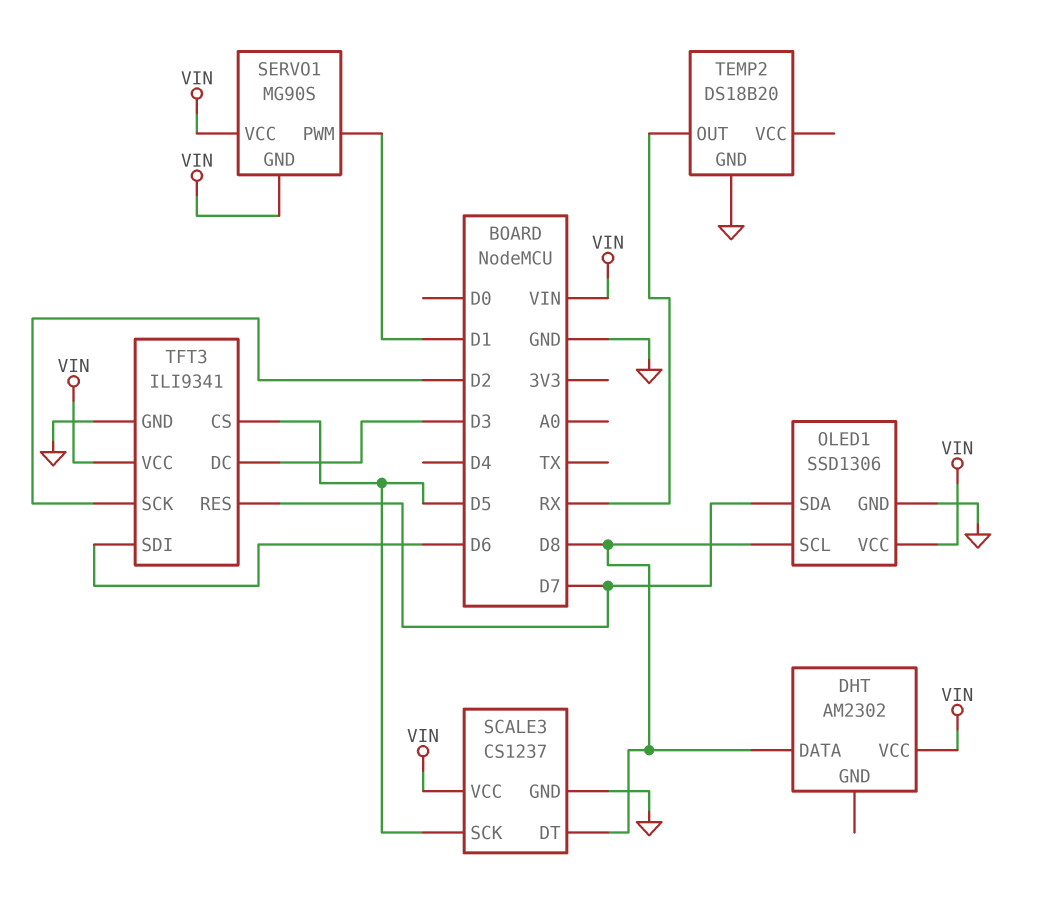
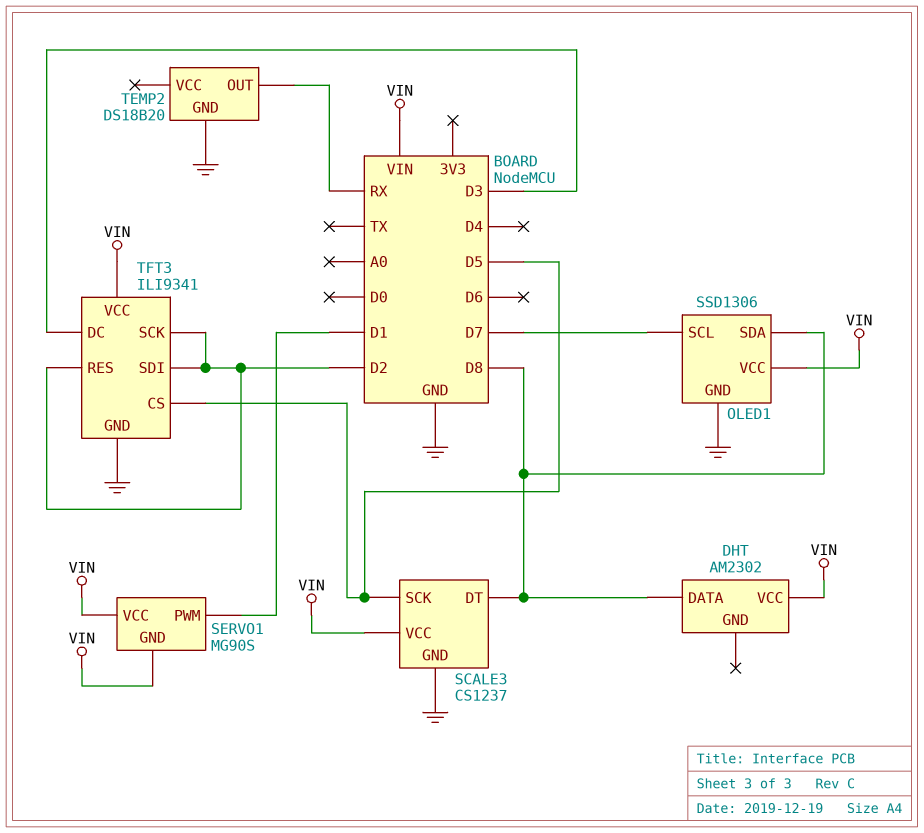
OLED1 pin SCL: D8 -> D7
OLED1 pin SDA: D7 -> D8
TFT3 pin RES: D7 -> D2
TFT3 pin SDI: D6 -> D2

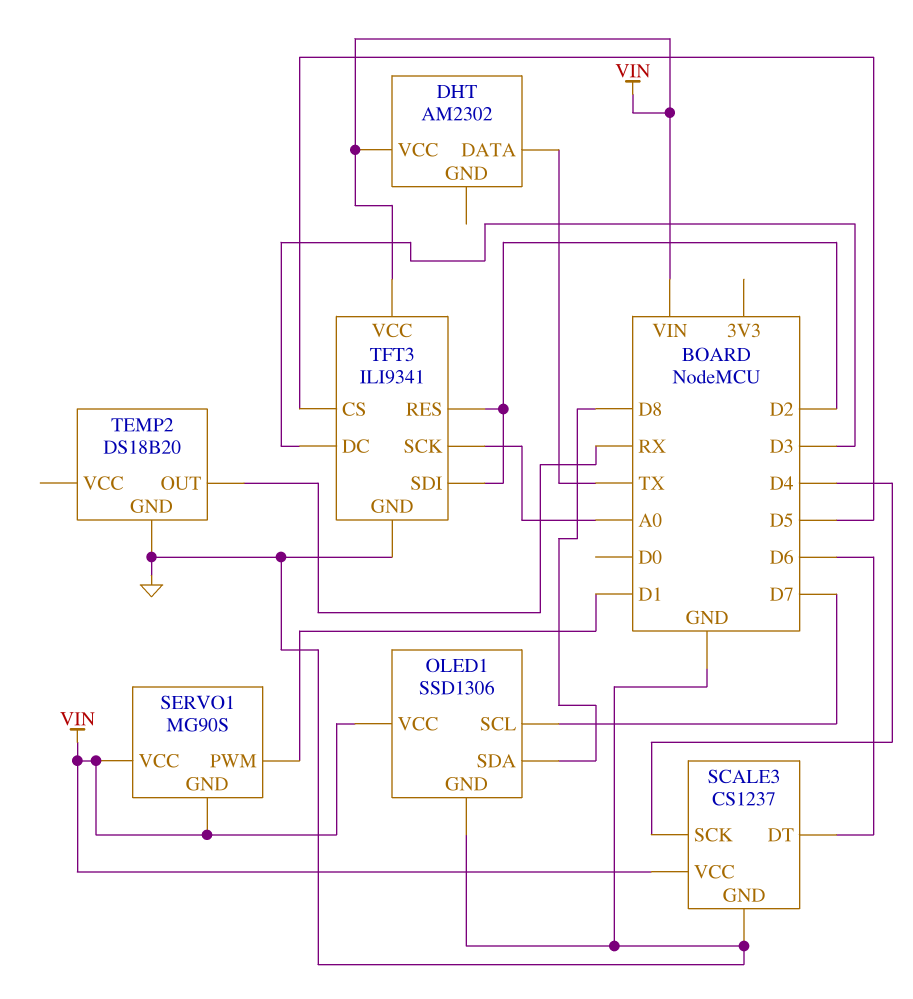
DHT pin DATA: D8 -> TX
SCALE3 pin DT: D8 -> D6
SCALE3 pin SCK: D5 -> D4
TFT3 pin SCK: D2 -> A0

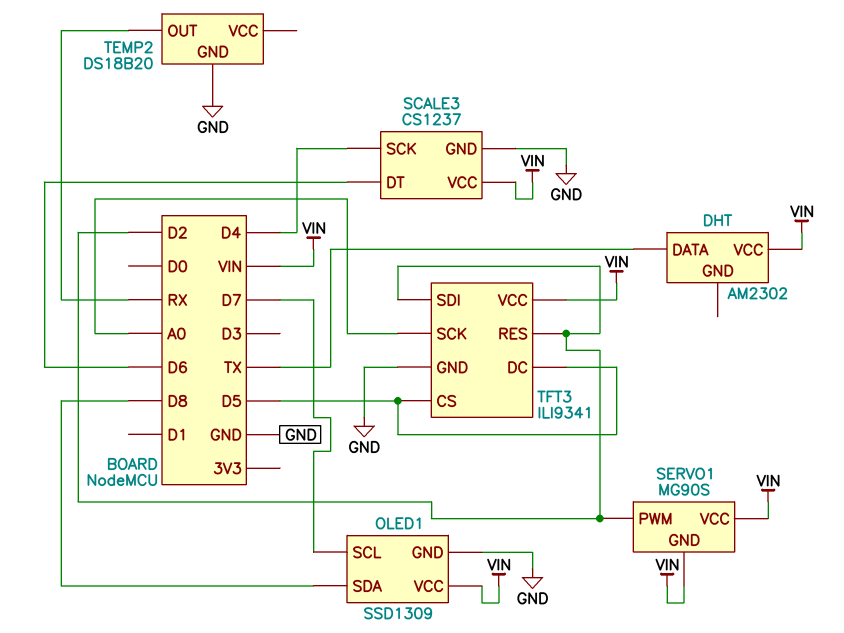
OLED1: SSD1306 -> SSD1309
SERVO1 pin PWM: D1 -> D2
TFT3 pin DC: D3 -> D5

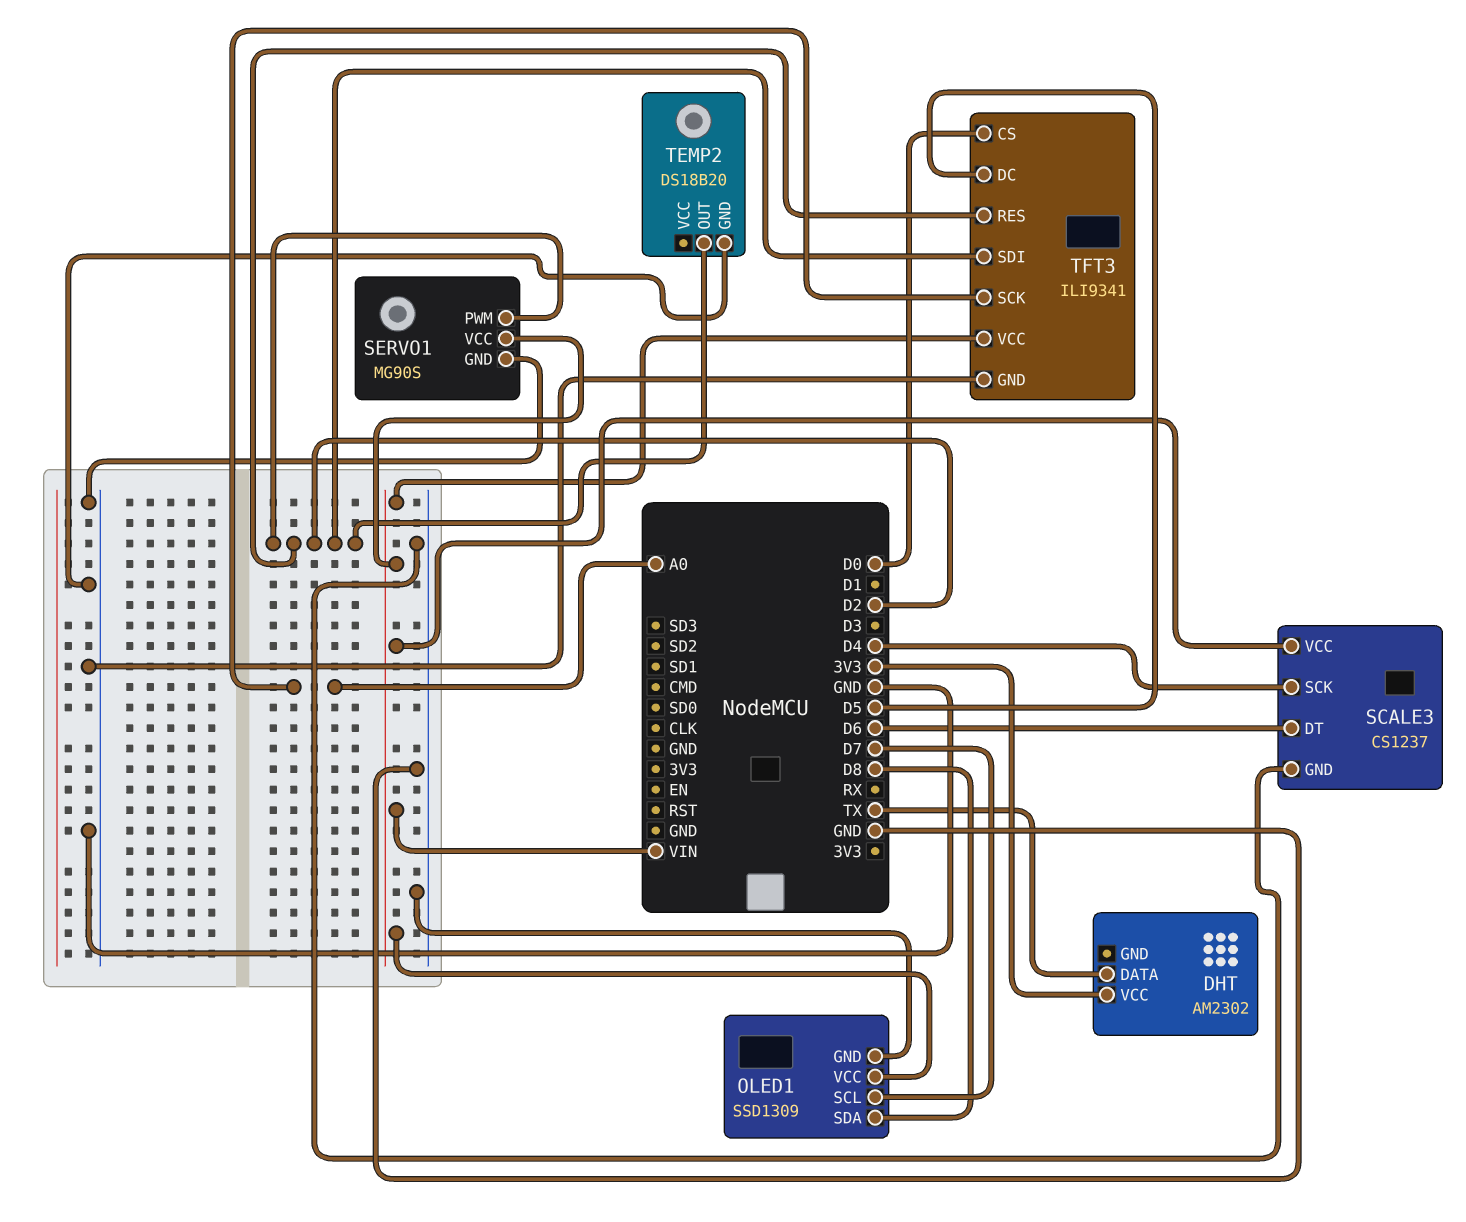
DHT pin VCC: VIN -> 3V3
SERVO1 pin GND: VIN -> GND
TEMP2 pin OUT: RX -> D2
TFT3 pin CS: D5 -> D0

